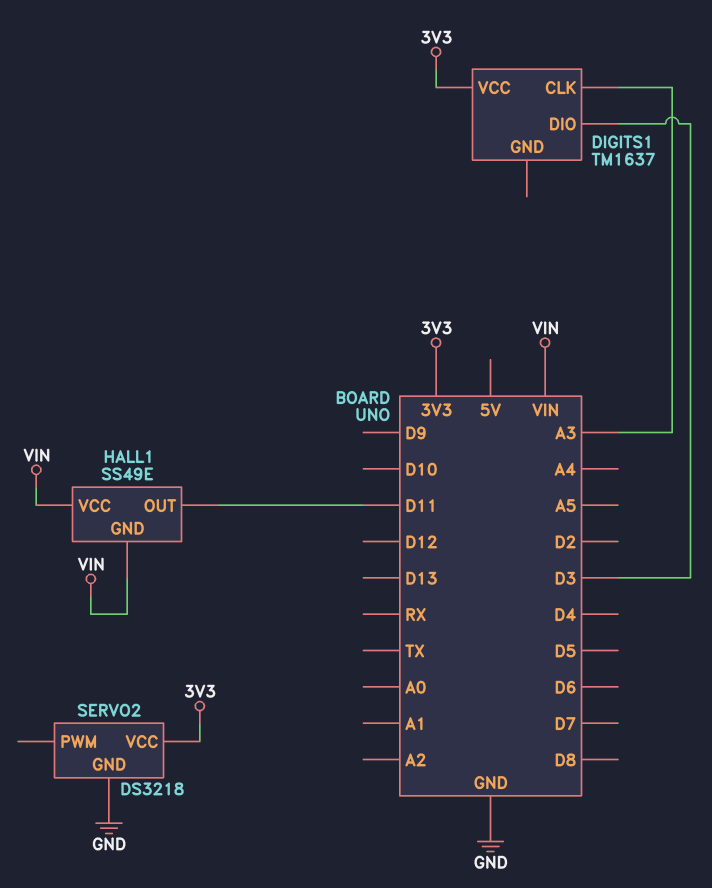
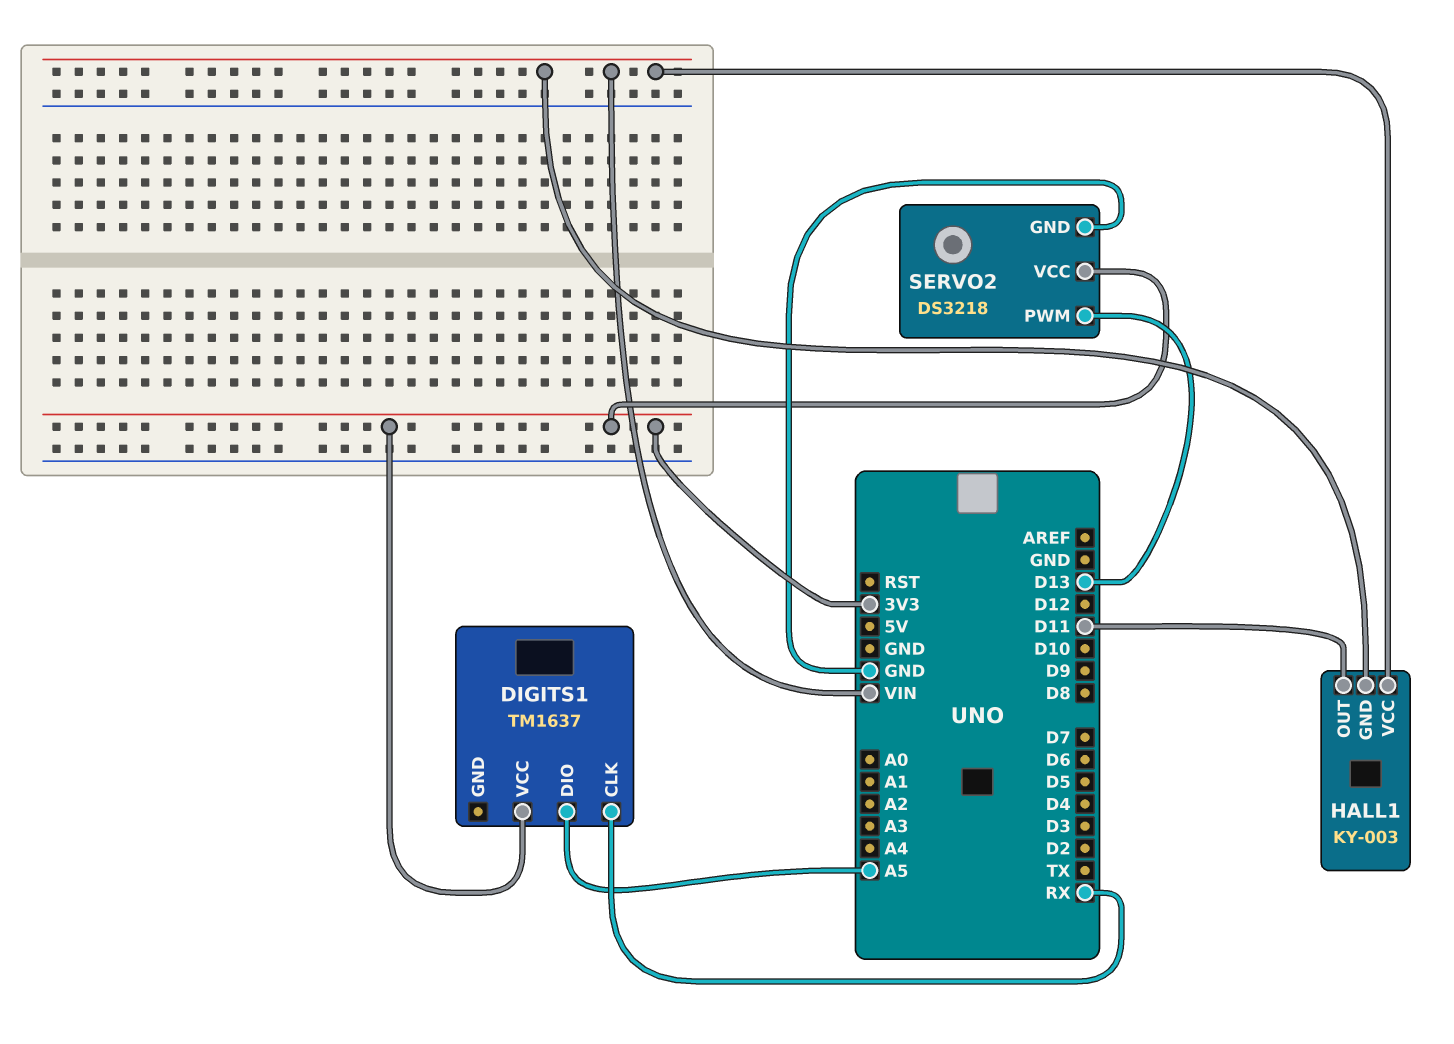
DIGITS1 pin CLK: A3 -> RX
DIGITS1 pin DIO: D3 -> A5
HALL1: SS49E -> KY-003
SERVO2 pin PWM: none -> D13

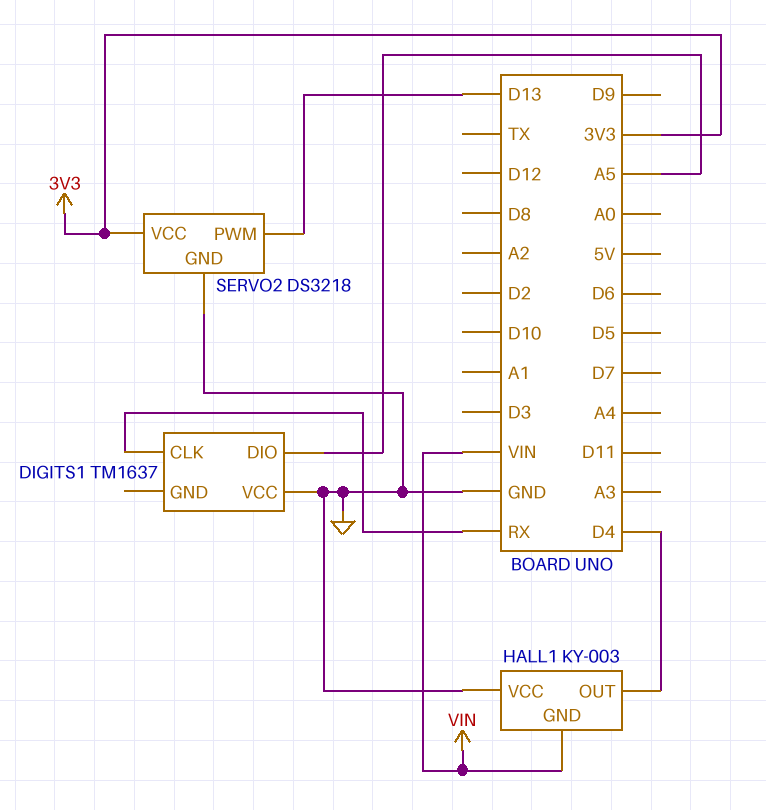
DIGITS1 pin VCC: 3V3 -> GND
HALL1 pin OUT: D11 -> D4
HALL1 pin VCC: VIN -> GND

